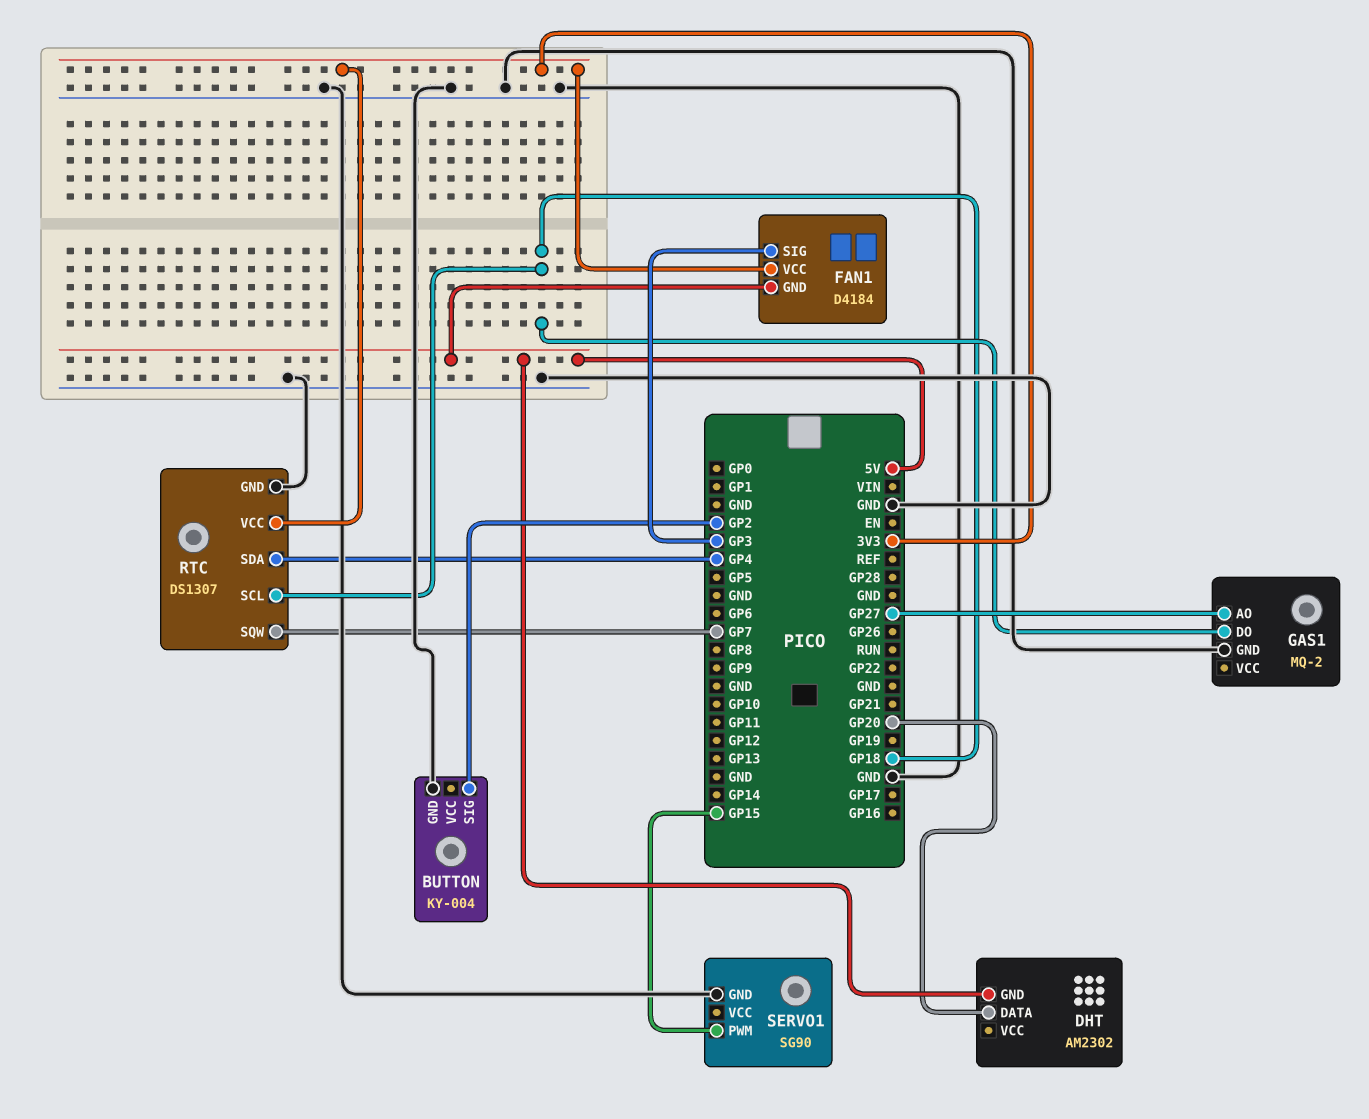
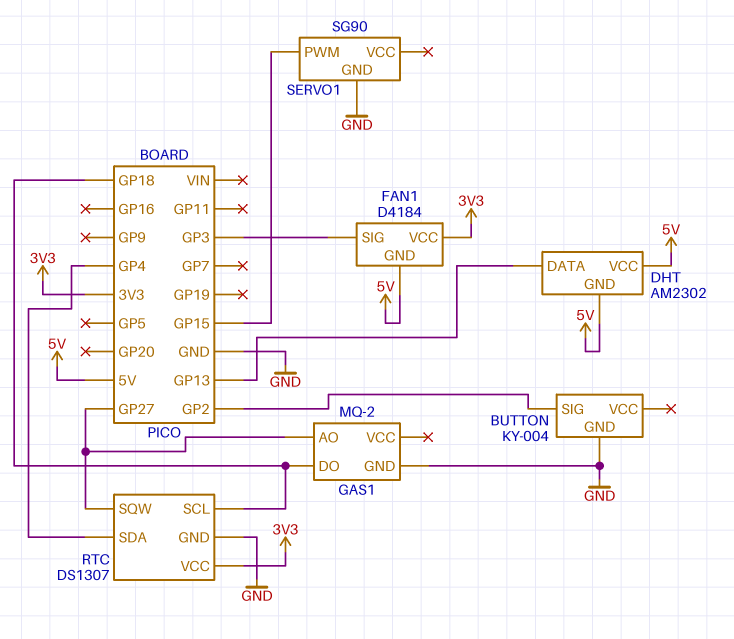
DHT pin DATA: GP20 -> GP13
DHT pin VCC: none -> 5V
RTC pin SQW: GP7 -> GP27

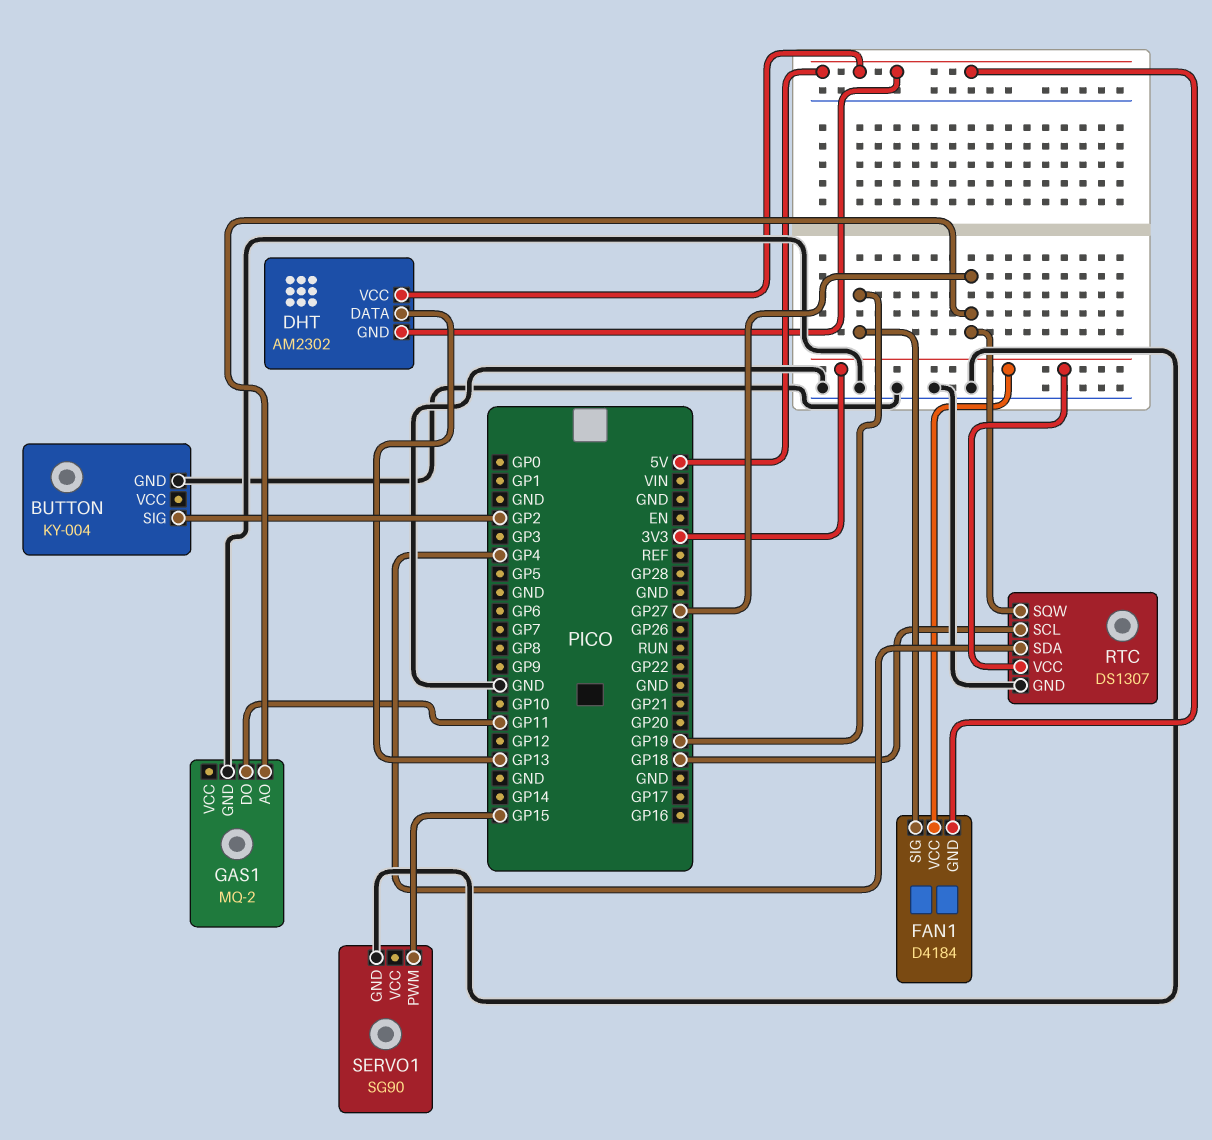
FAN1 pin SIG: GP3 -> GP19
GAS1 pin DO: GP18 -> GP11

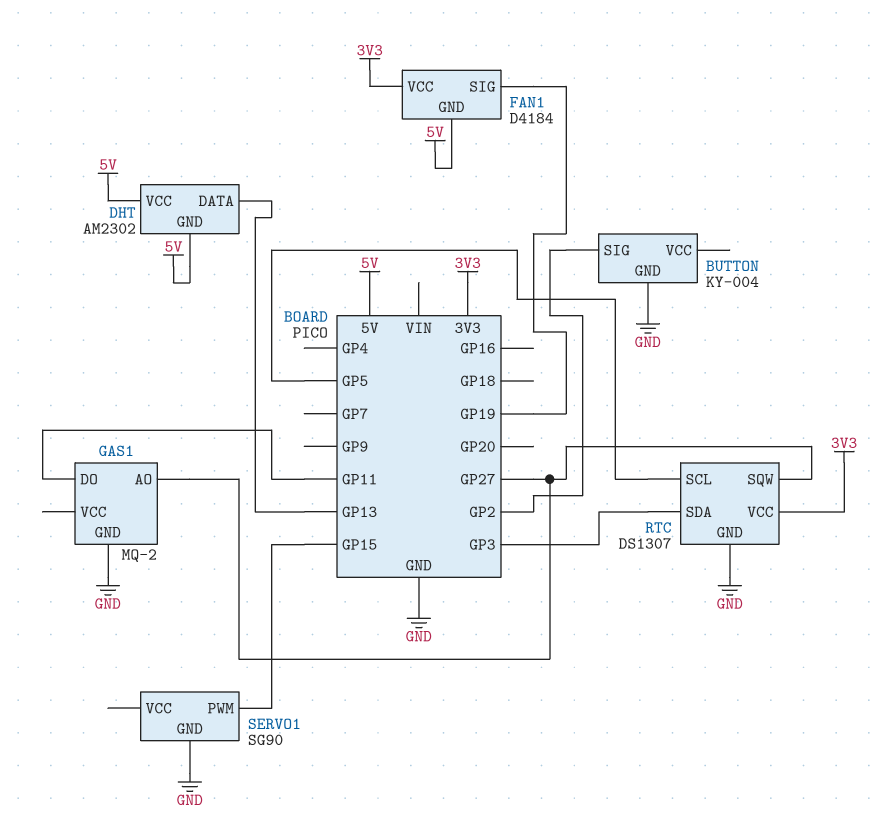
RTC pin SCL: GP18 -> GP5
RTC pin SDA: GP4 -> GP3

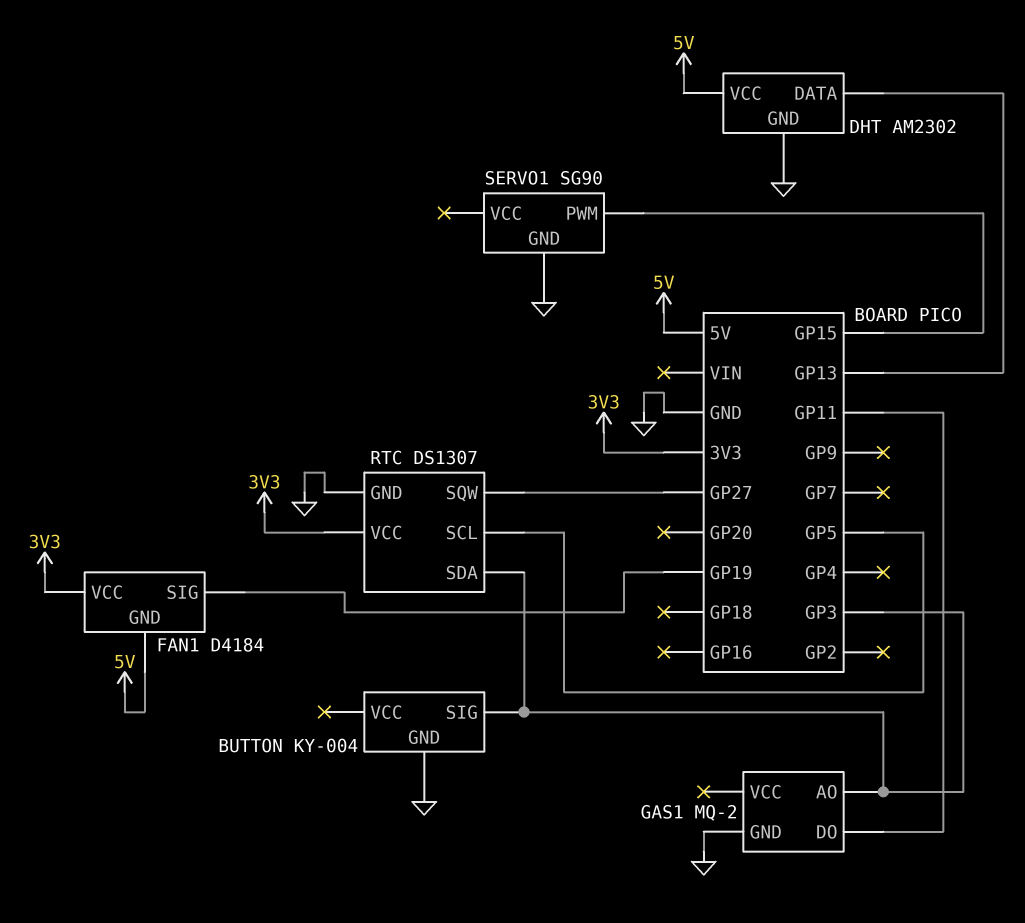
BUTTON pin SIG: GP2 -> GP3
DHT pin GND: 5V -> GND
GAS1 pin AO: GP27 -> GP3

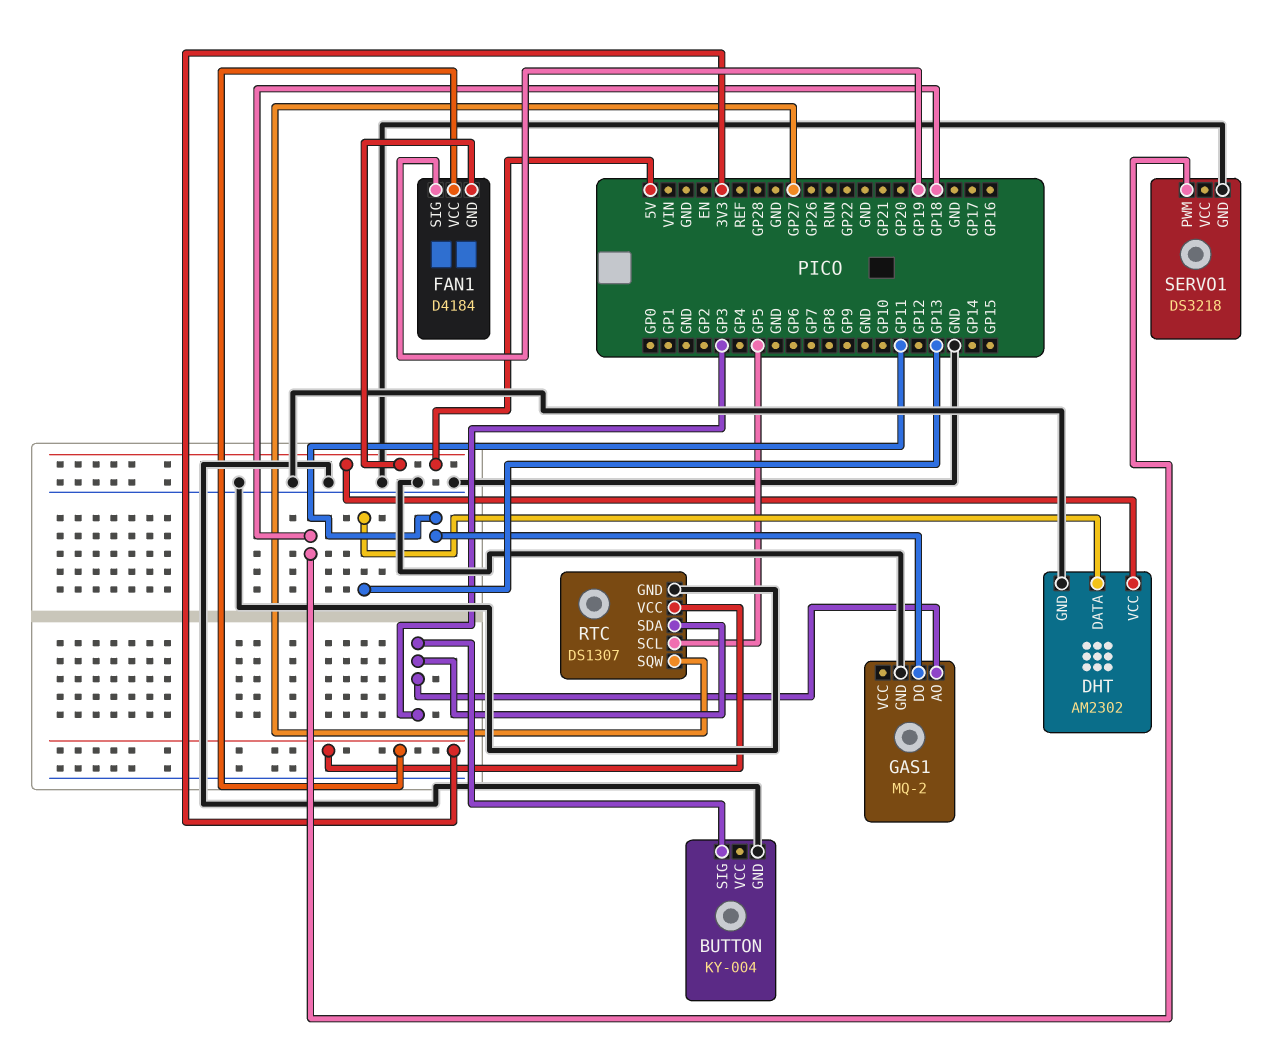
SERVO1: SG90 -> DS3218
SERVO1 pin PWM: GP15 -> GP18

